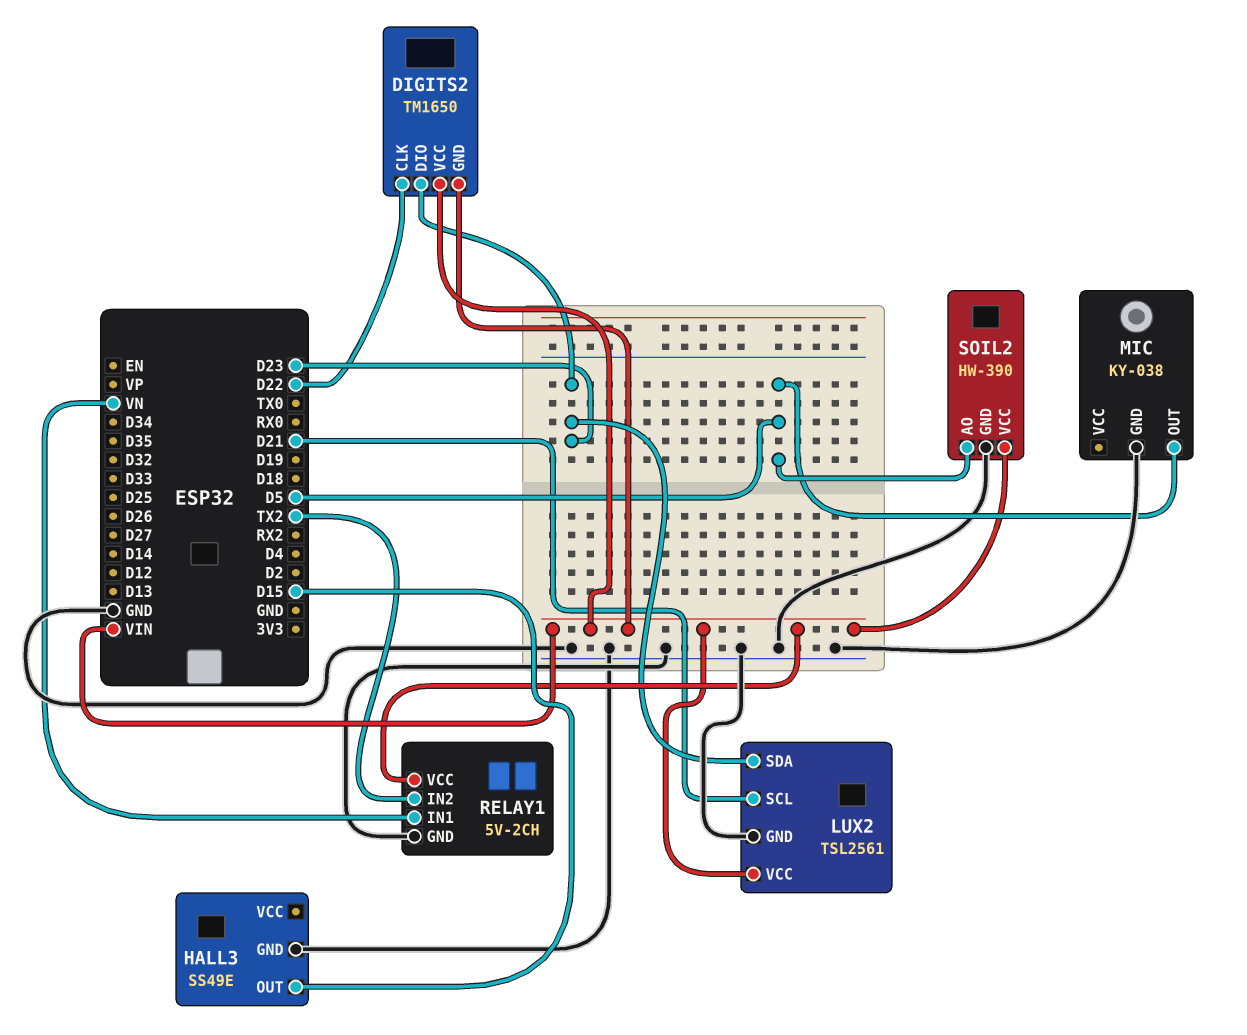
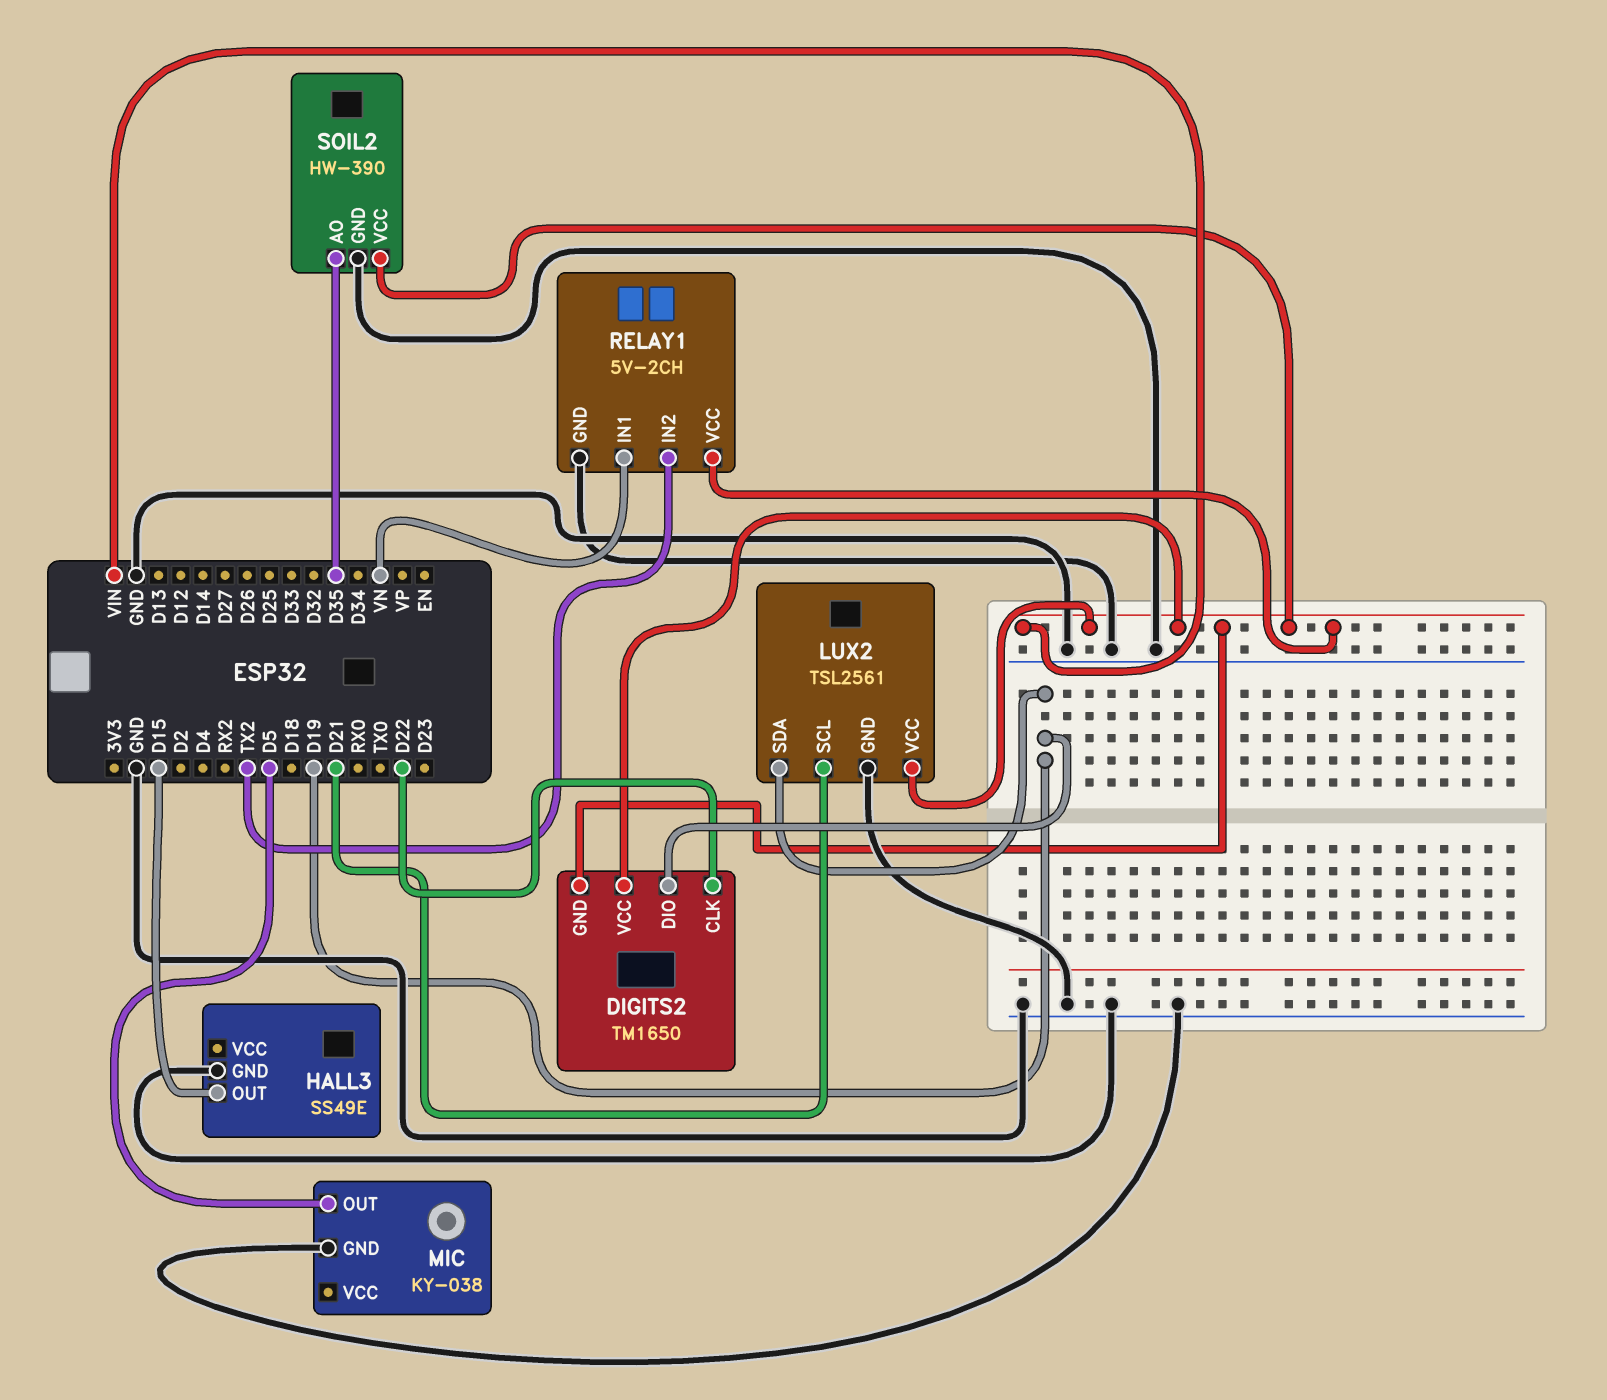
DIGITS2 pin DIO: D23 -> D19
LUX2 pin SDA: D23 -> D19
SOIL2 pin AO: D5 -> D35

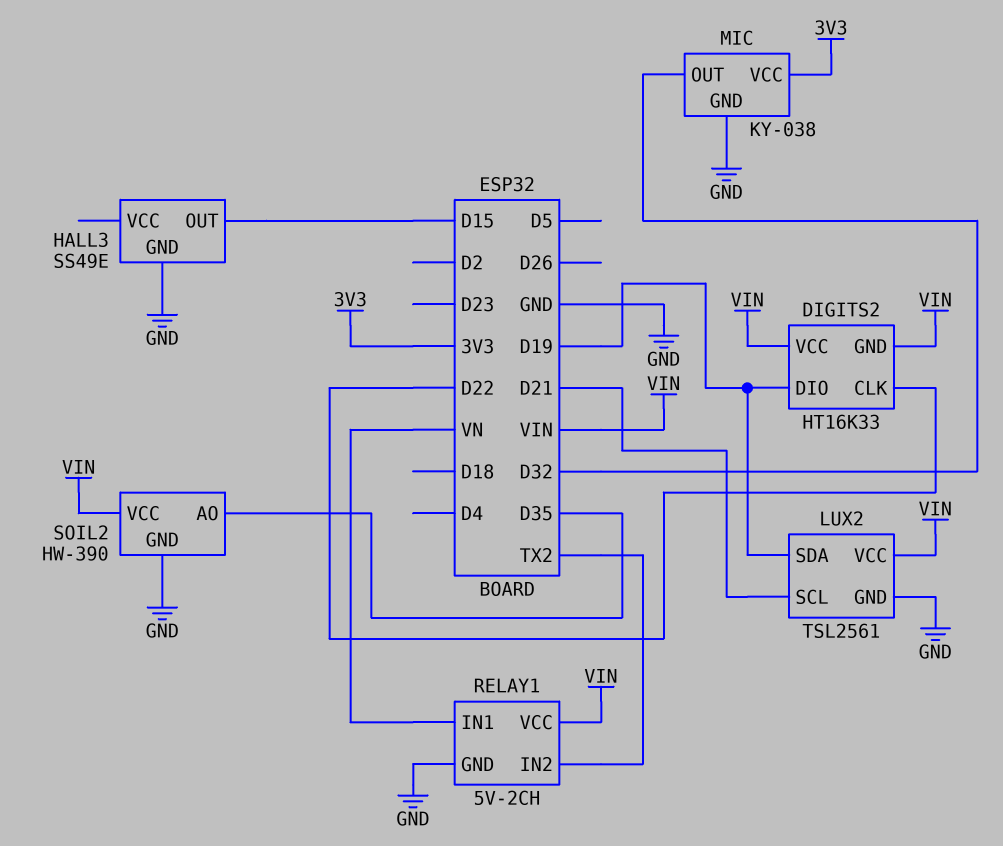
DIGITS2: TM1650 -> HT16K33
MIC pin OUT: D5 -> D32
MIC pin VCC: none -> 3V3

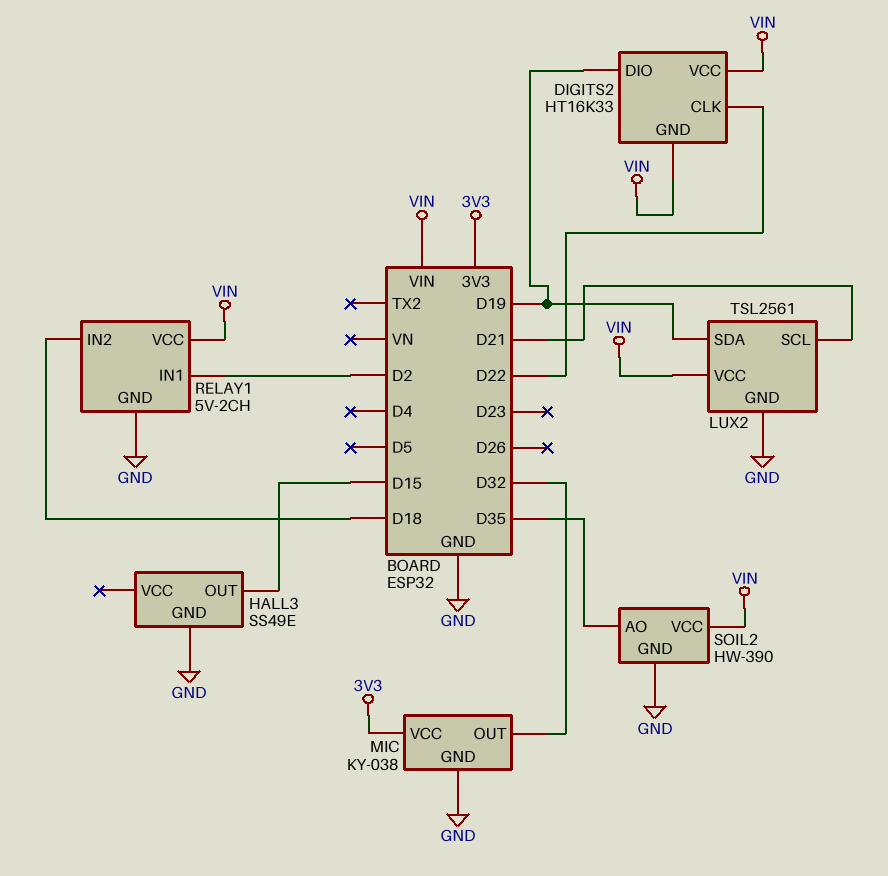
RELAY1 pin IN1: VN -> D2
RELAY1 pin IN2: TX2 -> D18

